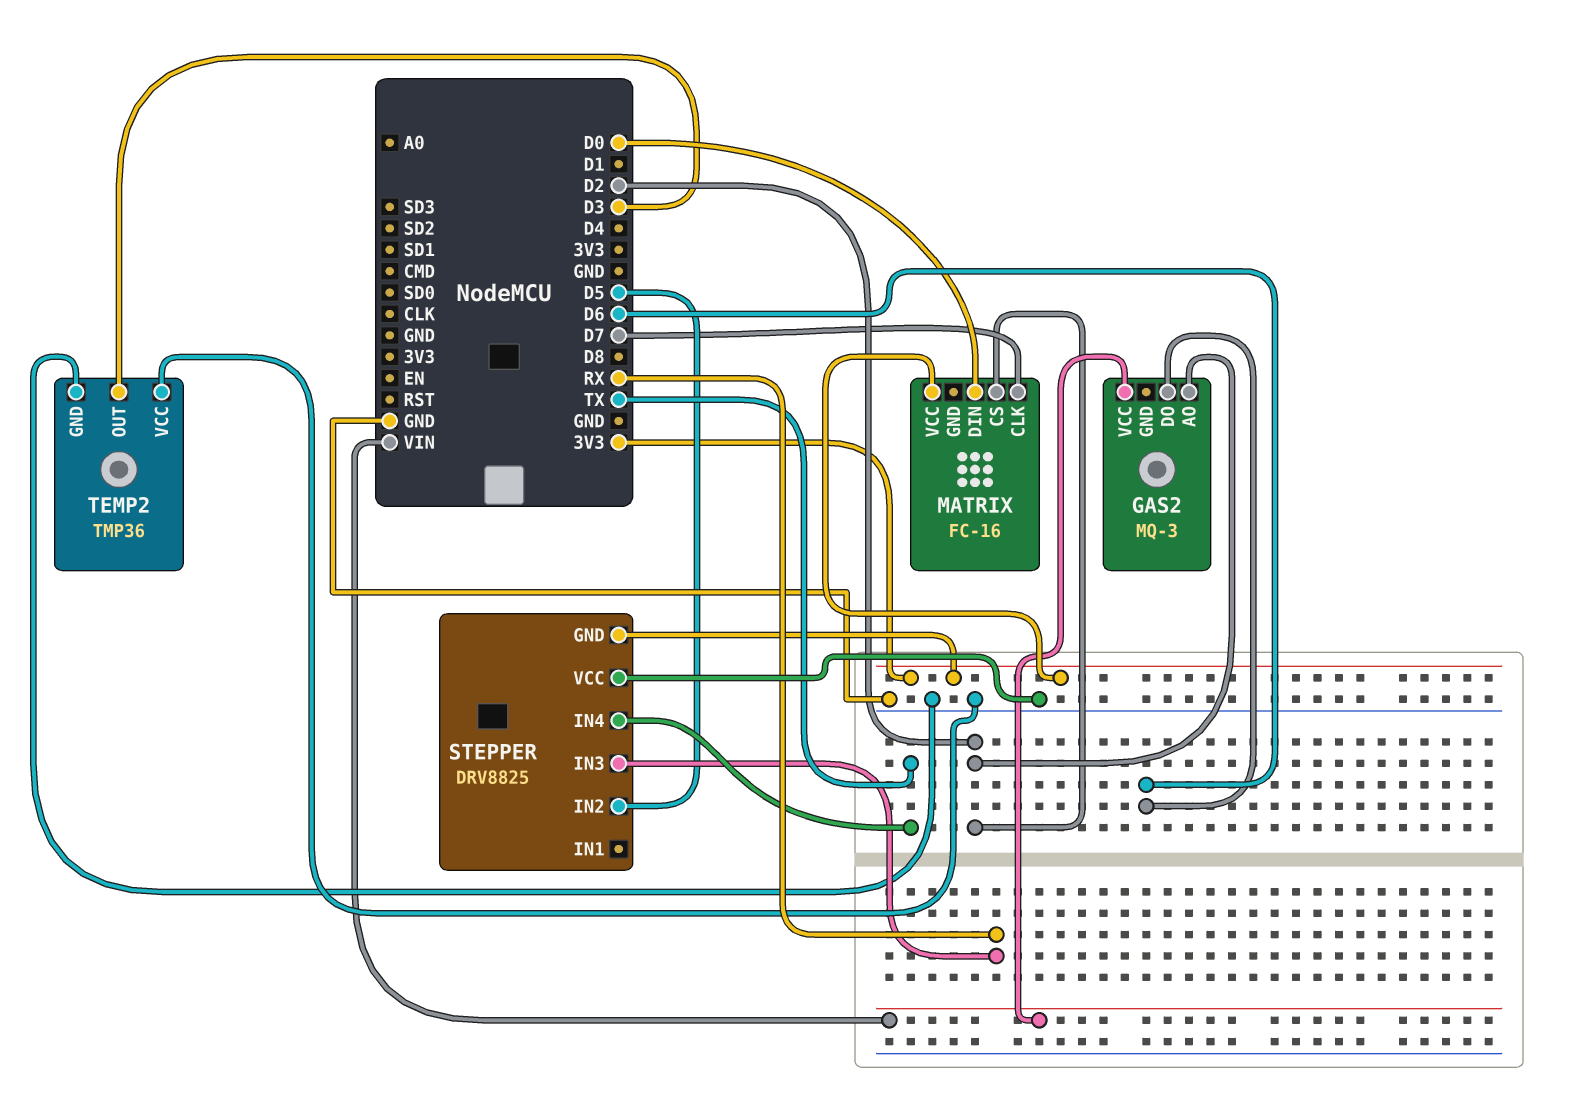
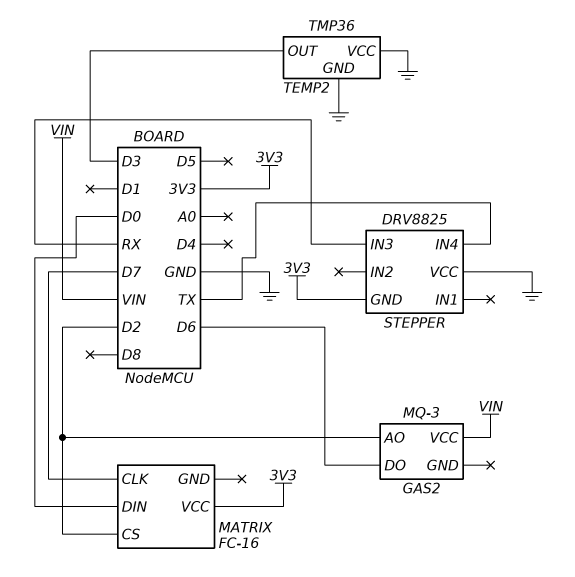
STEPPER pin IN2: D5 -> none

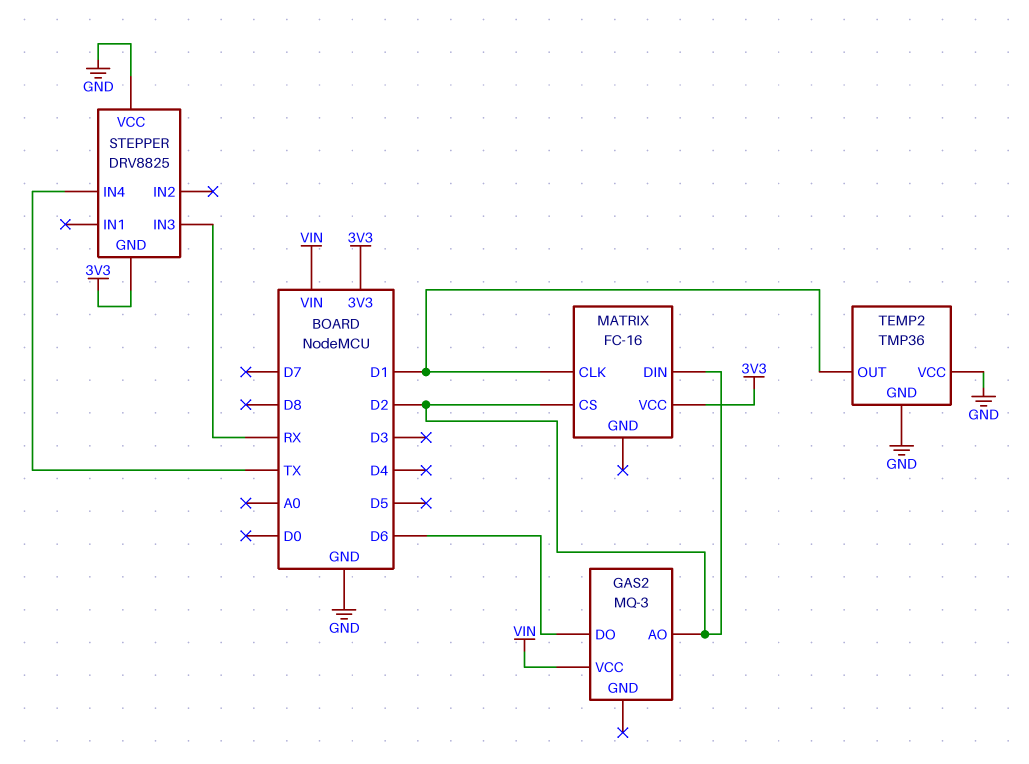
MATRIX pin CLK: D7 -> D1
MATRIX pin DIN: D0 -> D2
TEMP2 pin OUT: D3 -> D1

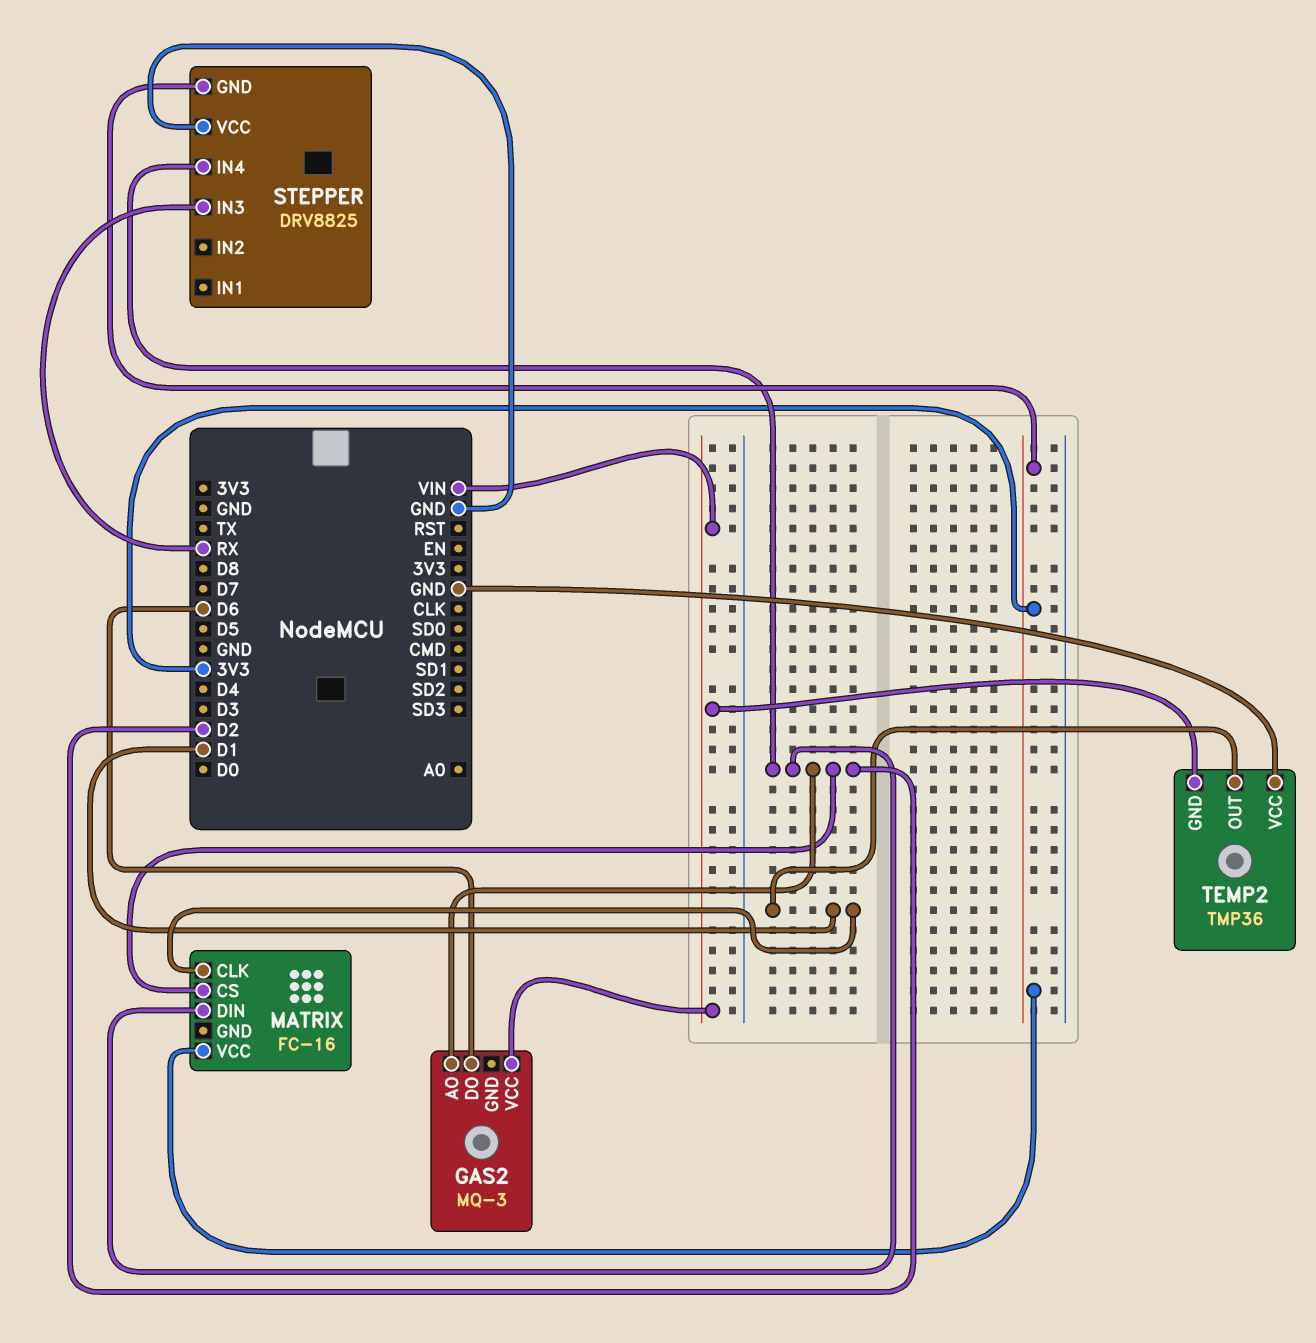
STEPPER pin IN4: TX -> D2
TEMP2 pin GND: GND -> VIN

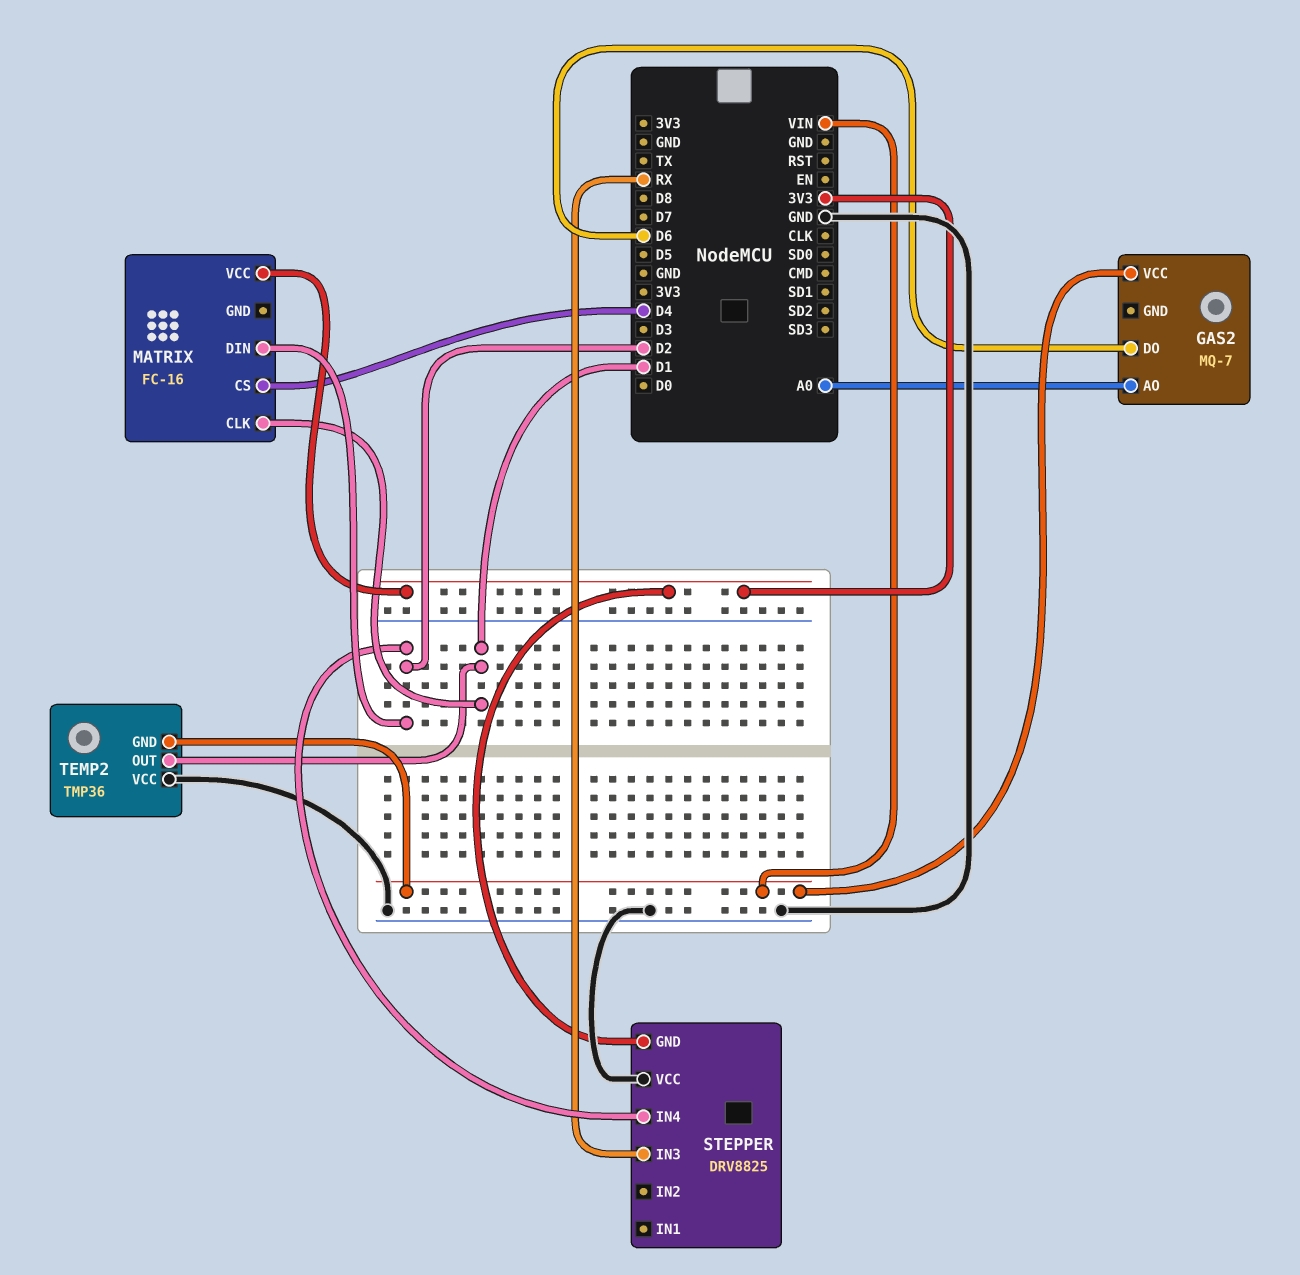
GAS2: MQ-3 -> MQ-7
GAS2 pin AO: D2 -> A0
MATRIX pin CS: D2 -> D4

